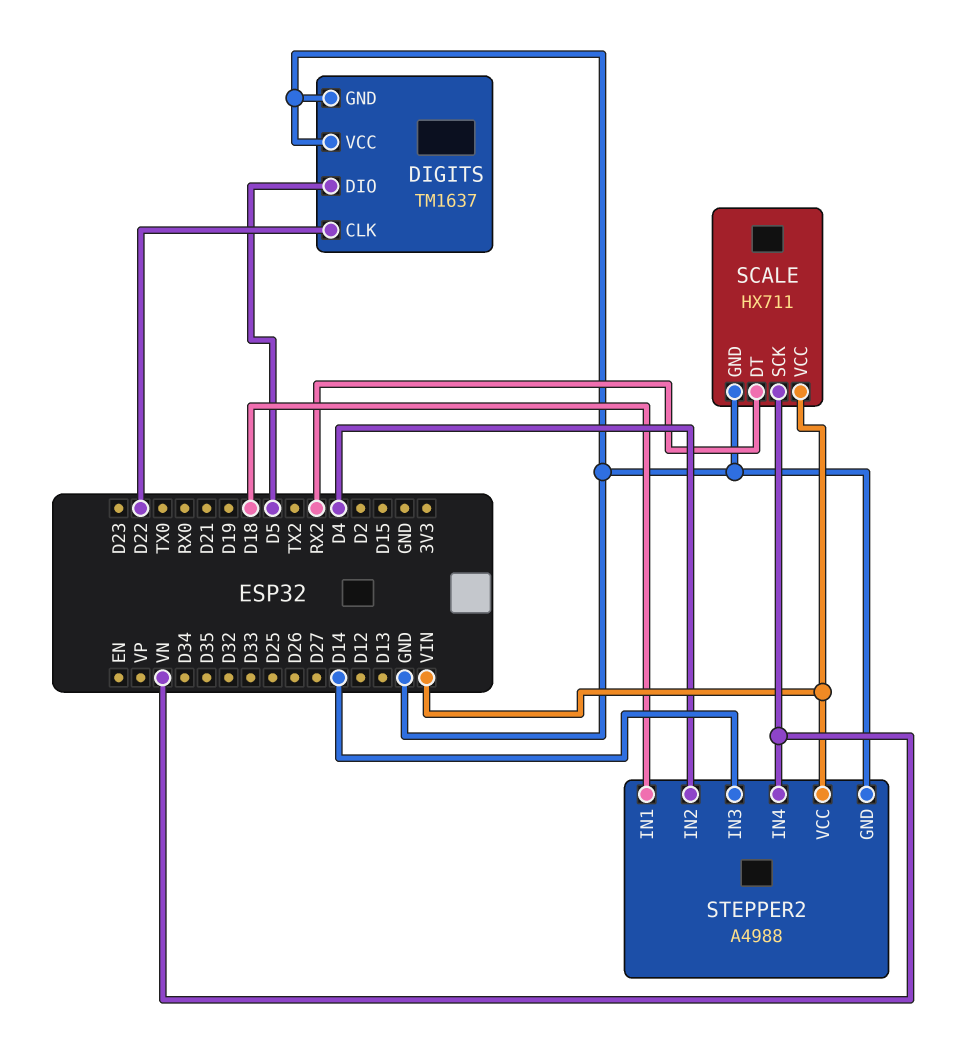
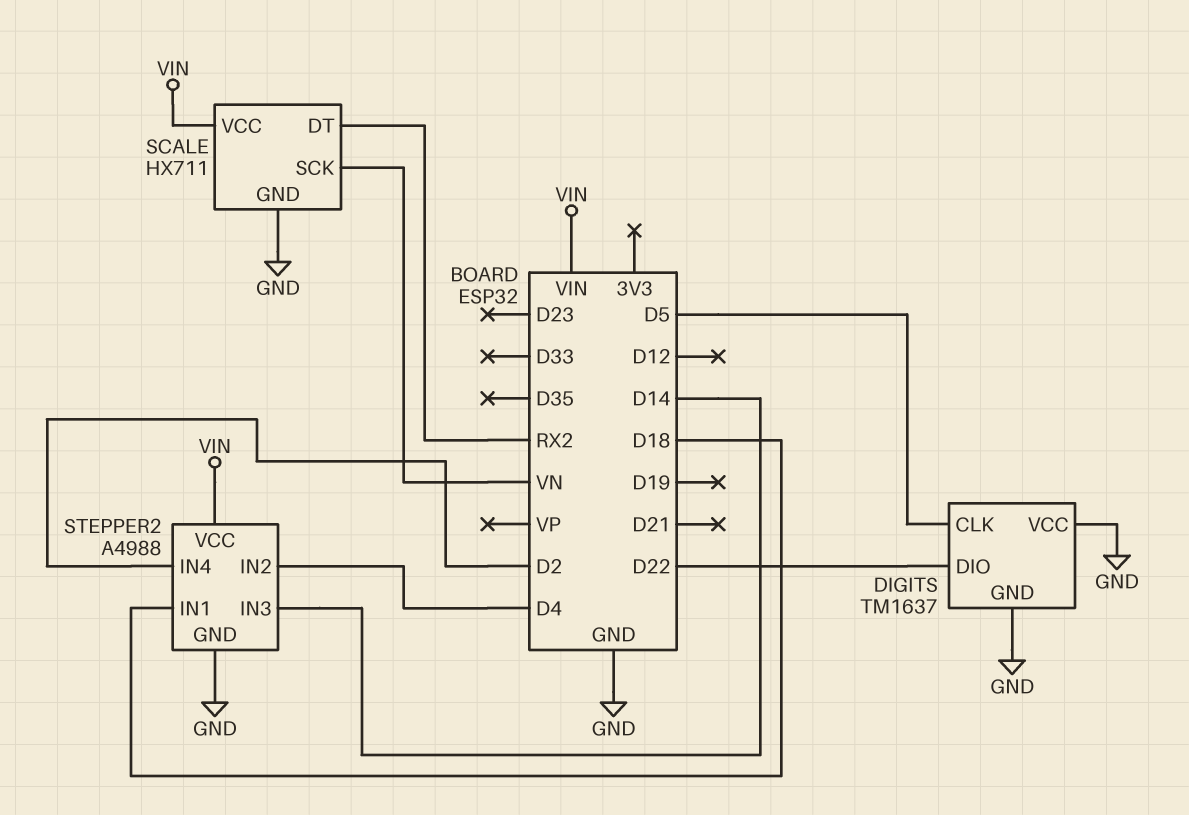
DIGITS pin CLK: D22 -> D5
DIGITS pin DIO: D5 -> D22
STEPPER2 pin IN4: VN -> D2

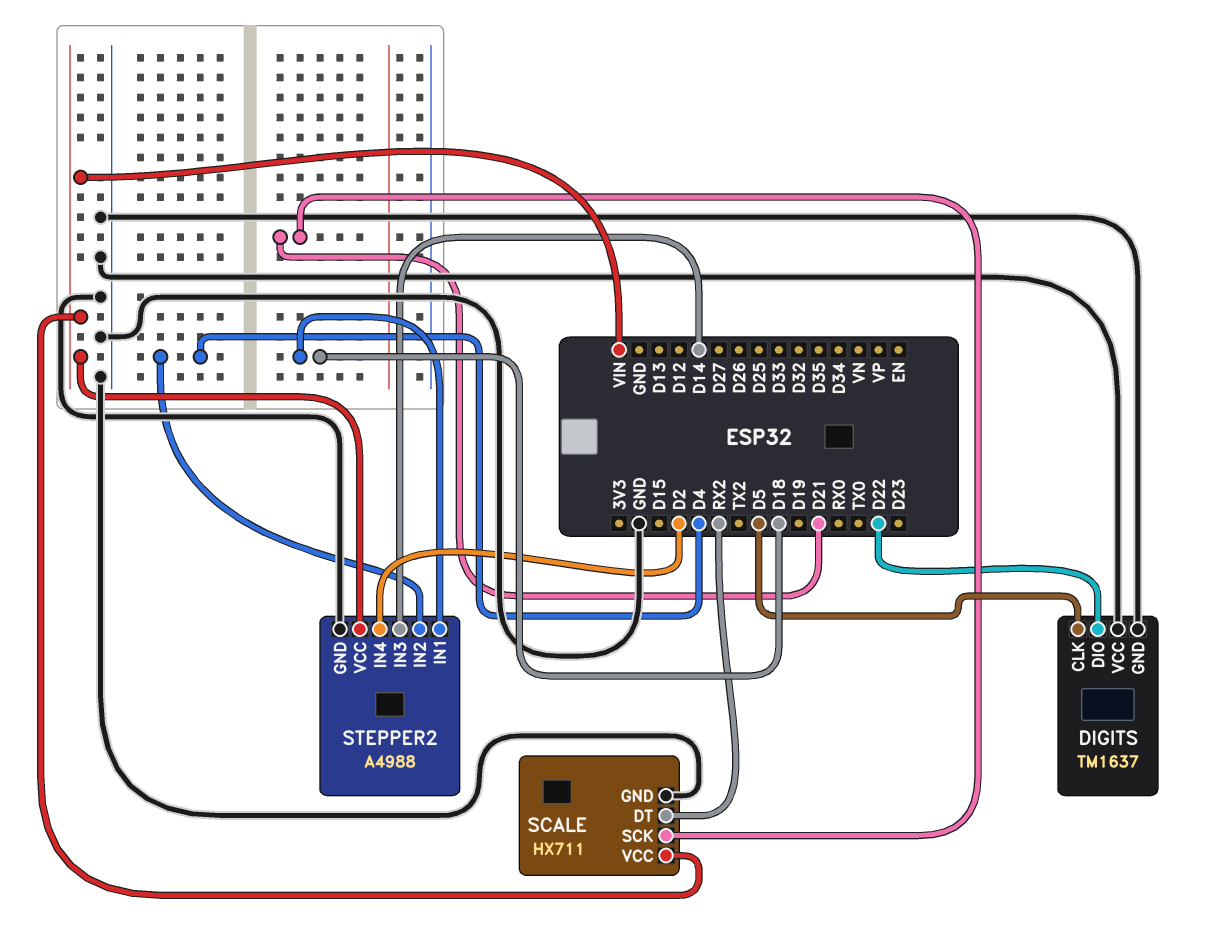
SCALE pin SCK: VN -> D21

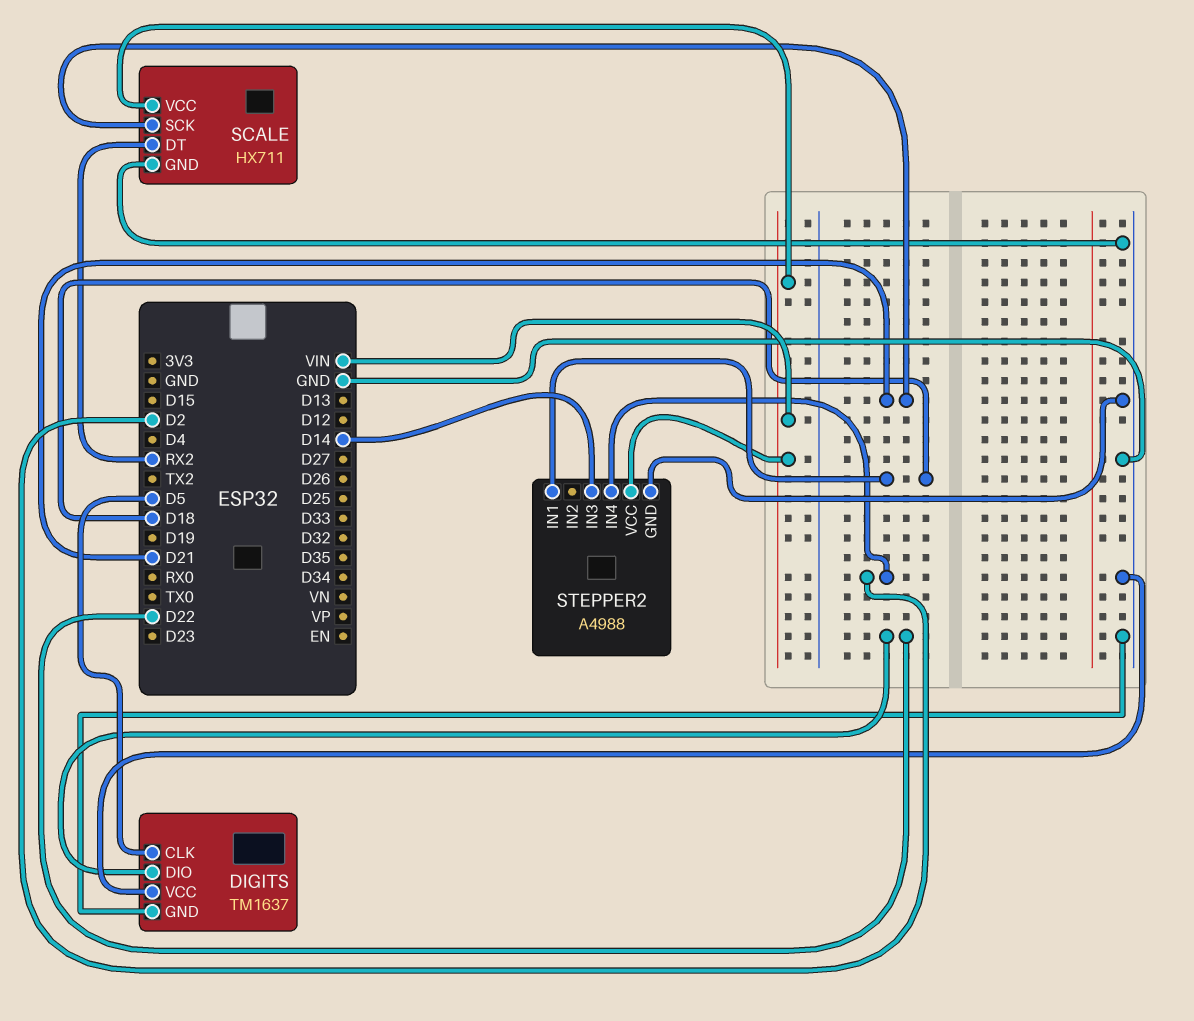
STEPPER2 pin IN2: D4 -> none

